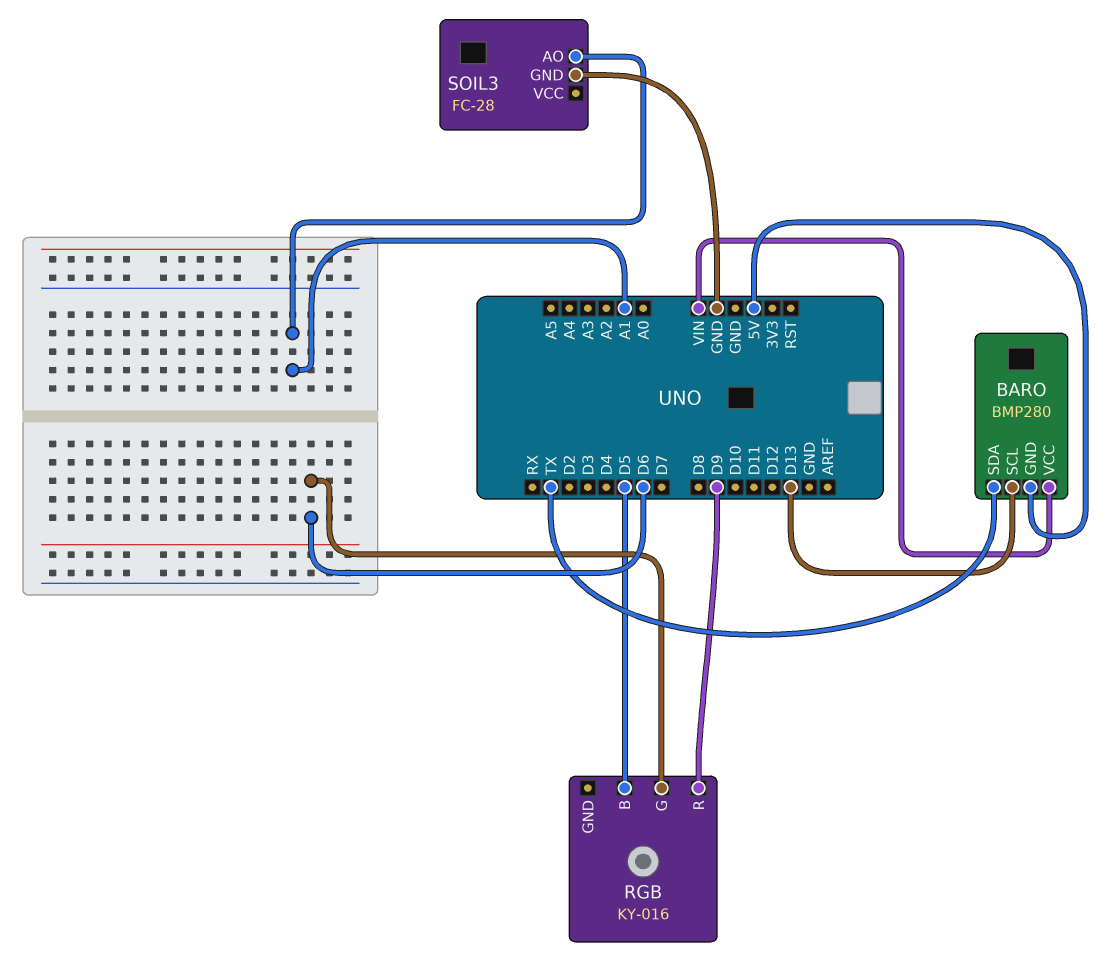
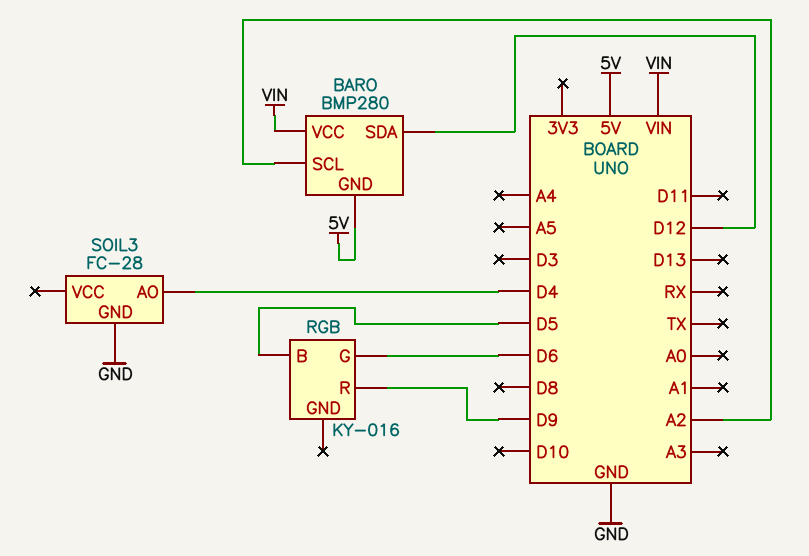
BARO pin SCL: D13 -> A2
BARO pin SDA: TX -> D12
SOIL3 pin AO: A1 -> D4

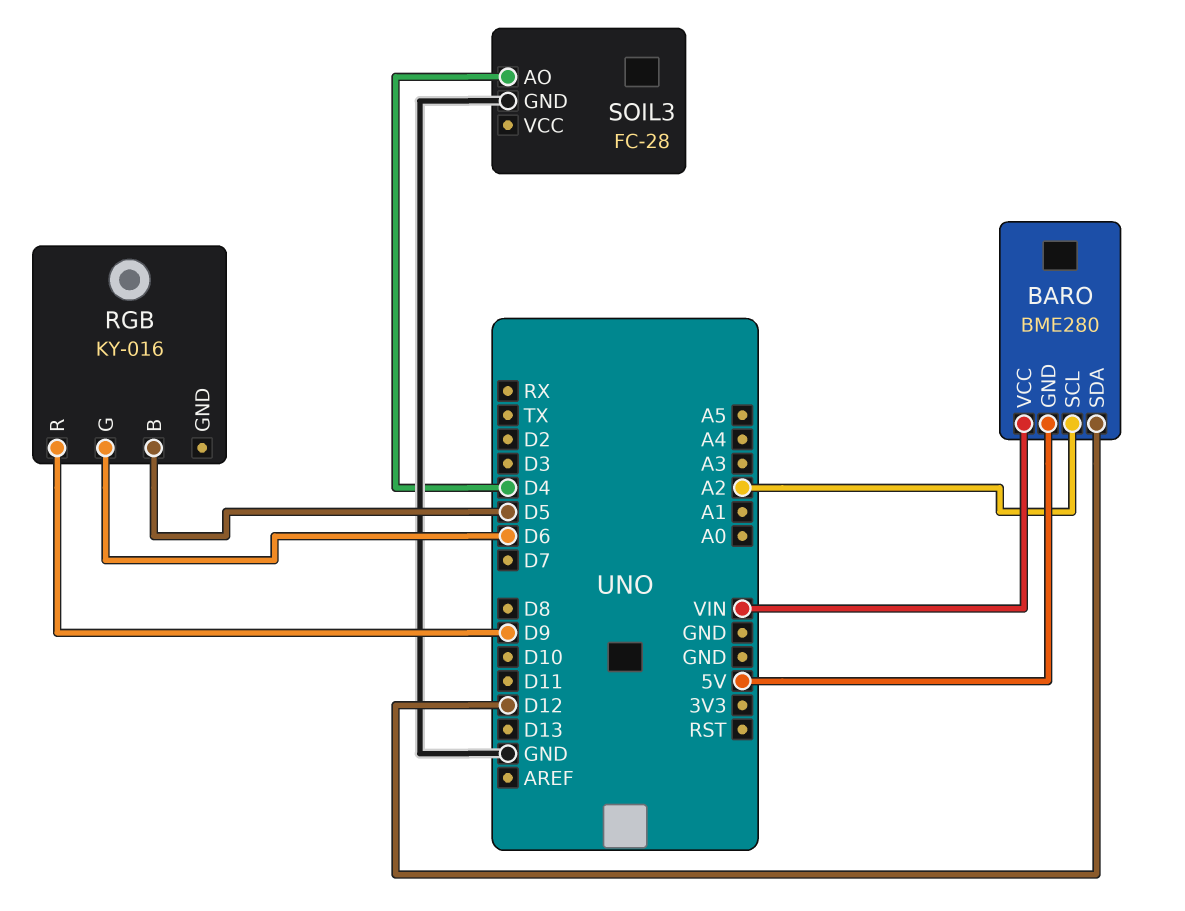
BARO: BMP280 -> BME280

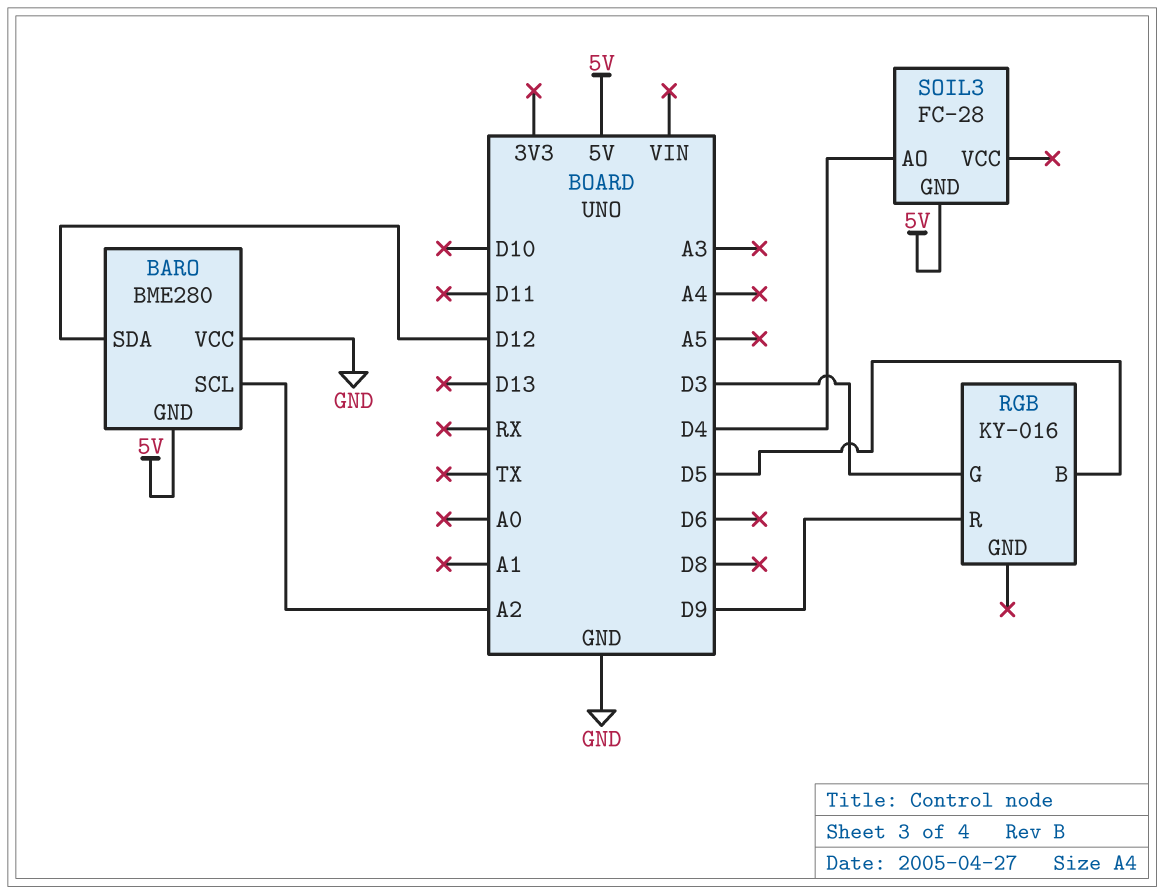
BARO pin VCC: VIN -> GND
RGB pin G: D6 -> D3
SOIL3 pin GND: GND -> 5V

